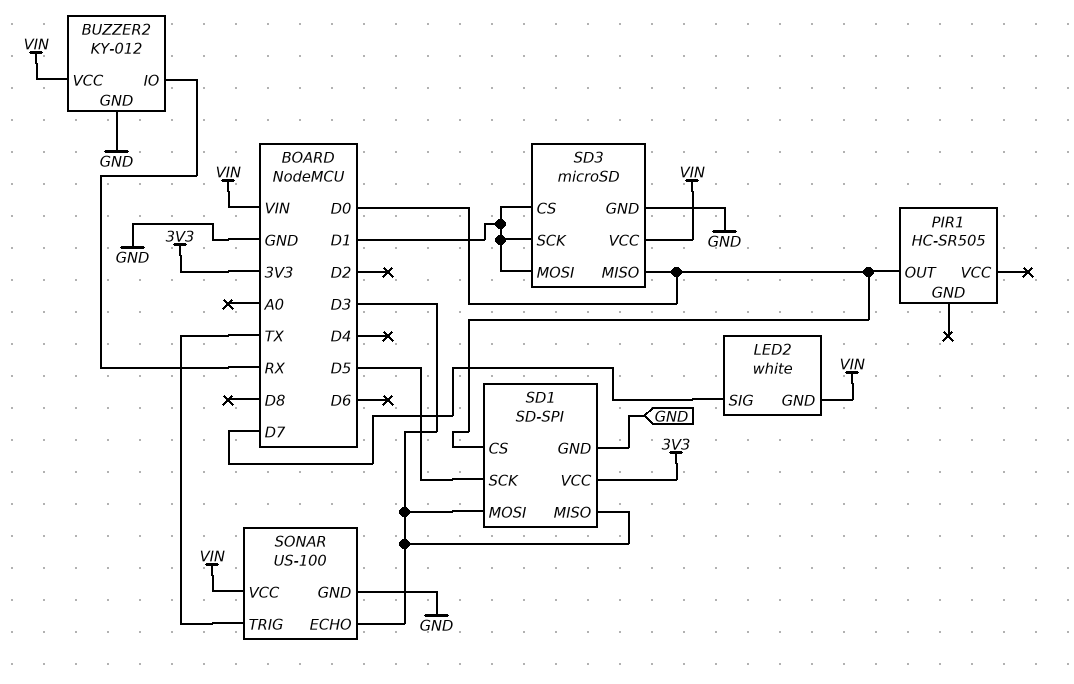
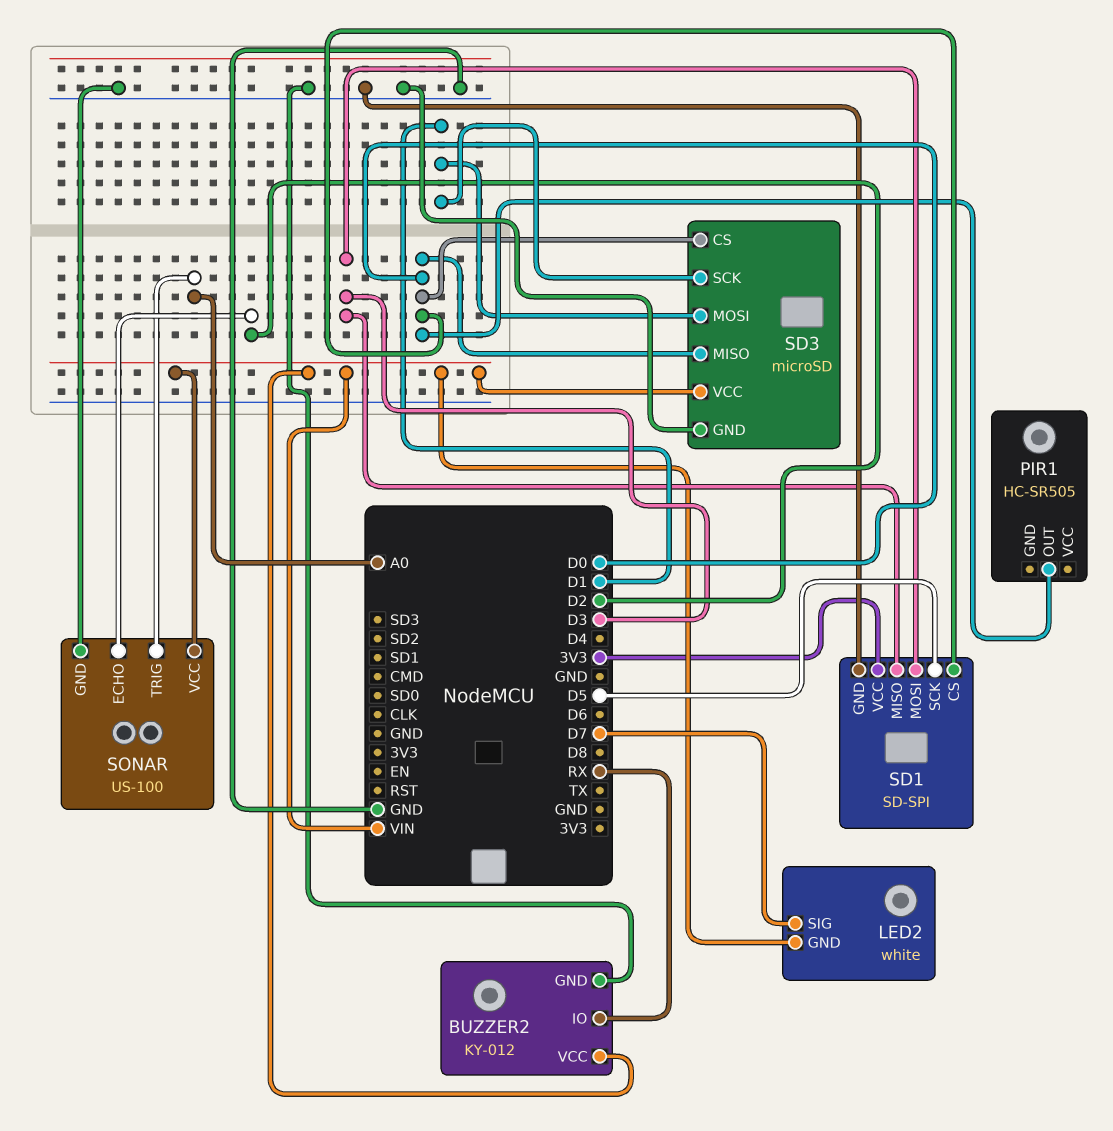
SD3 pin CS: D1 -> D0
SONAR pin ECHO: D3 -> D2
SONAR pin TRIG: TX -> A0

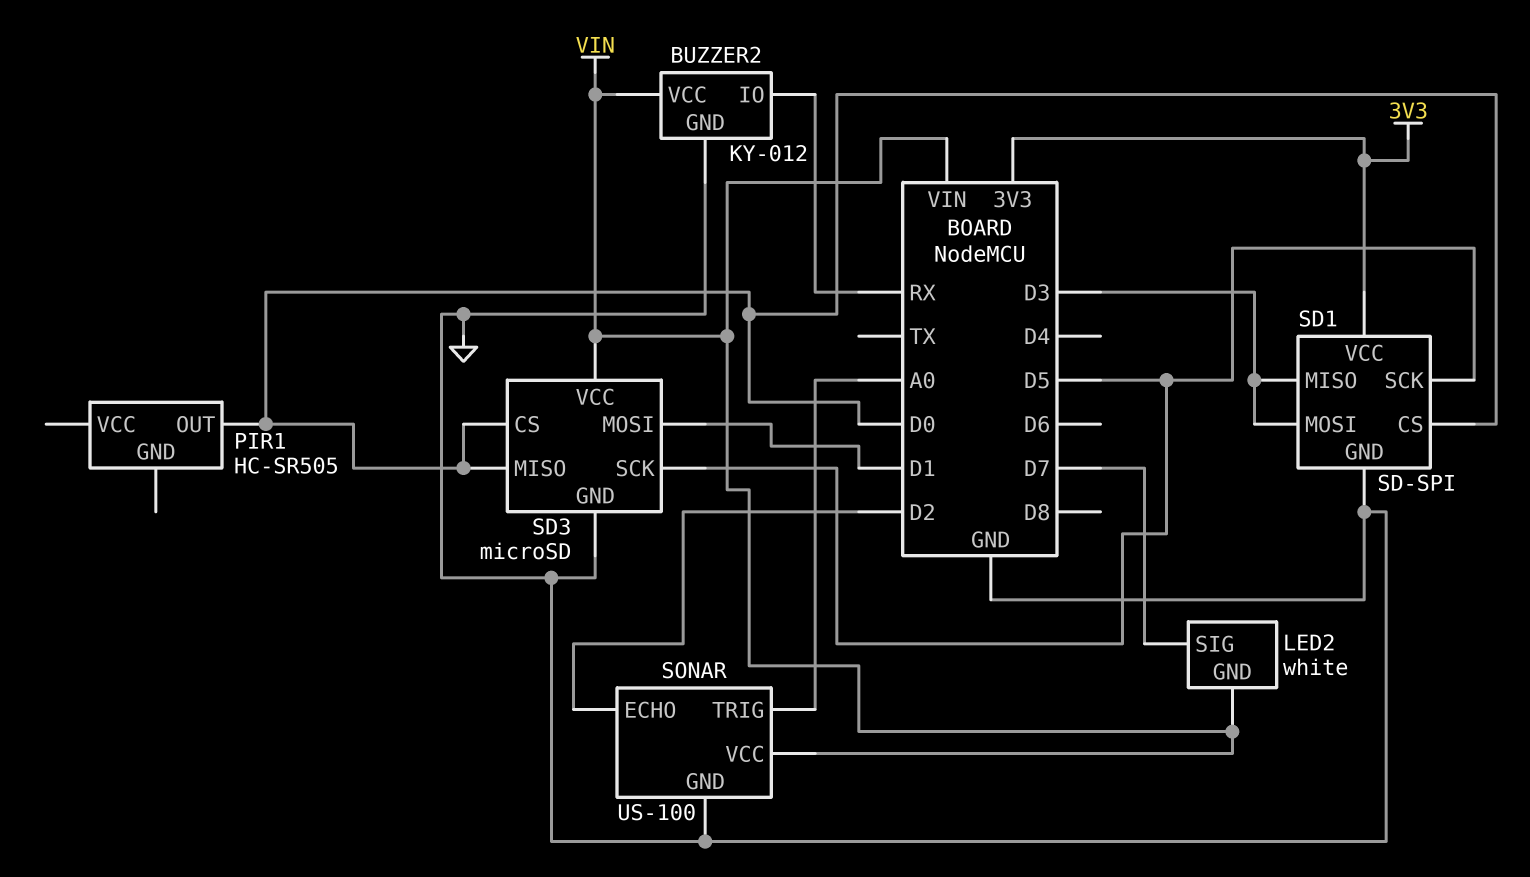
SD3 pin SCK: D1 -> D5

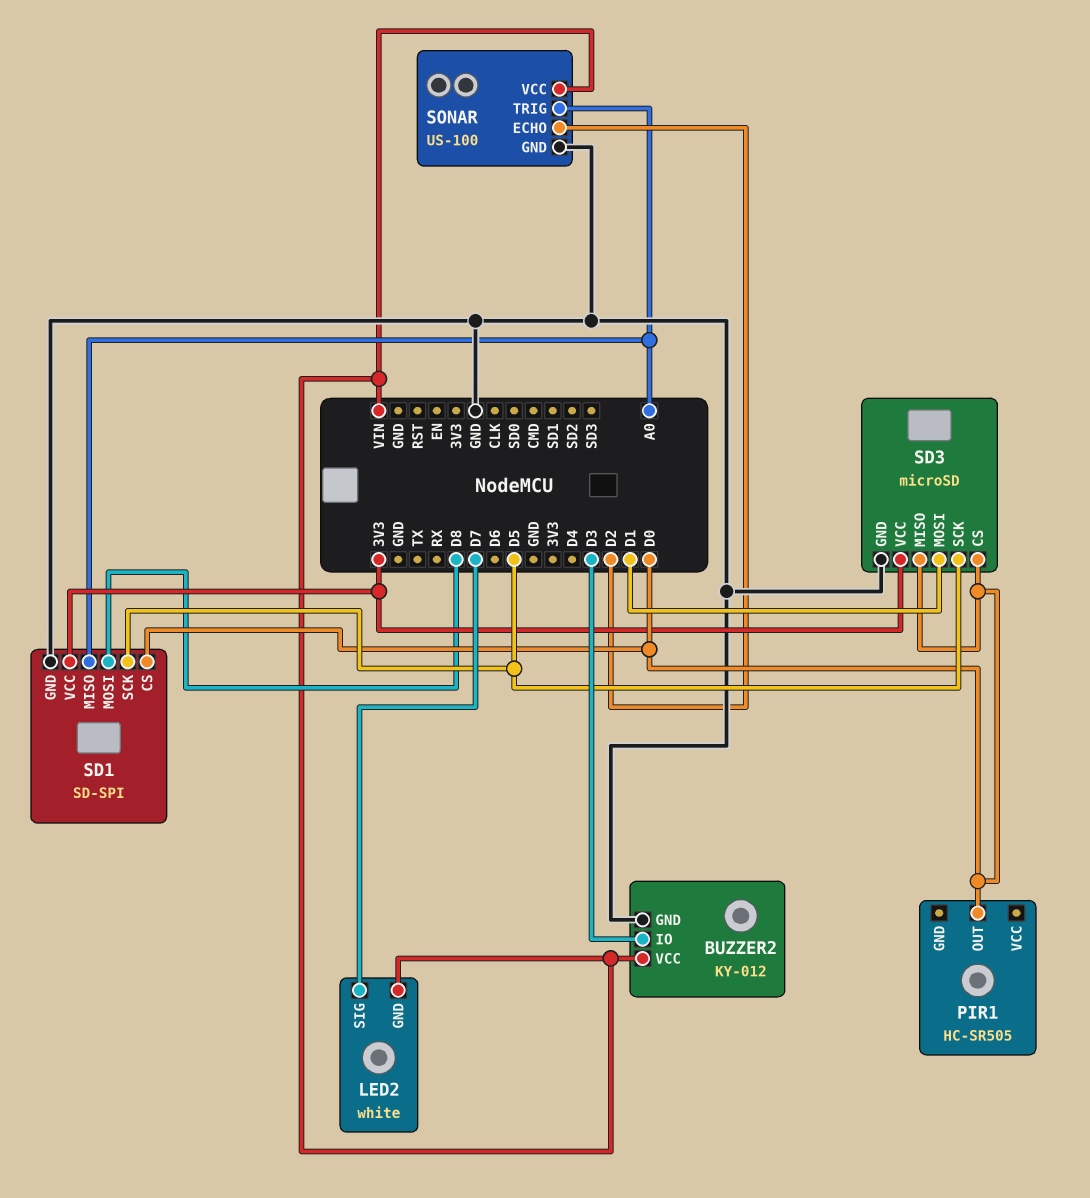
BUZZER2 pin IO: RX -> D3
SD1 pin MISO: D3 -> A0
SD1 pin MOSI: D3 -> D8
SD3 pin VCC: VIN -> 3V3

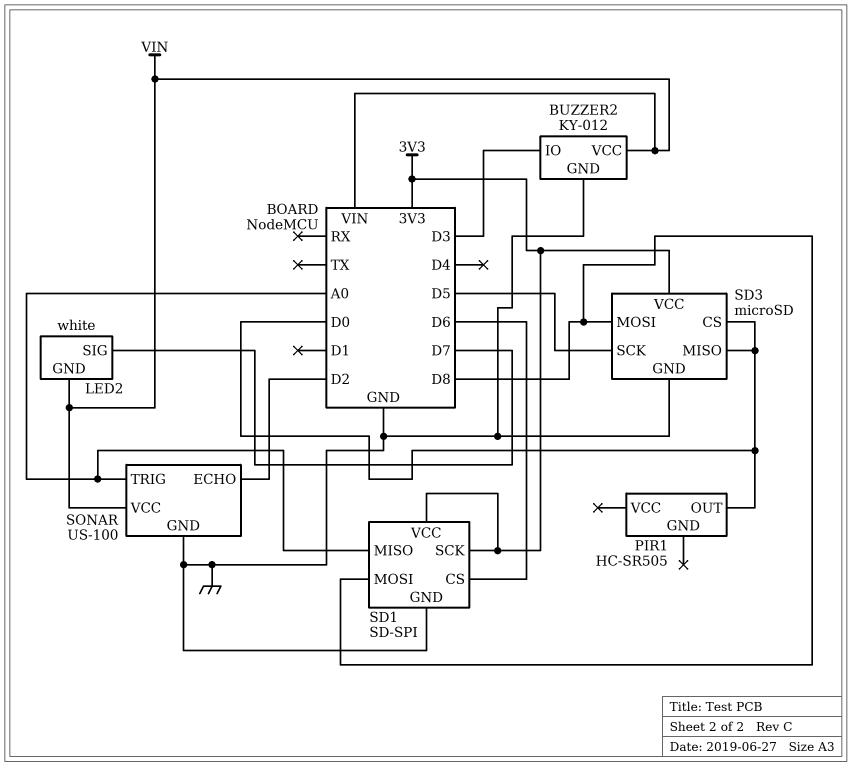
SD1 pin CS: D0 -> D6
SD1 pin SCK: D5 -> 3V3
SD3 pin MOSI: D1 -> D8

